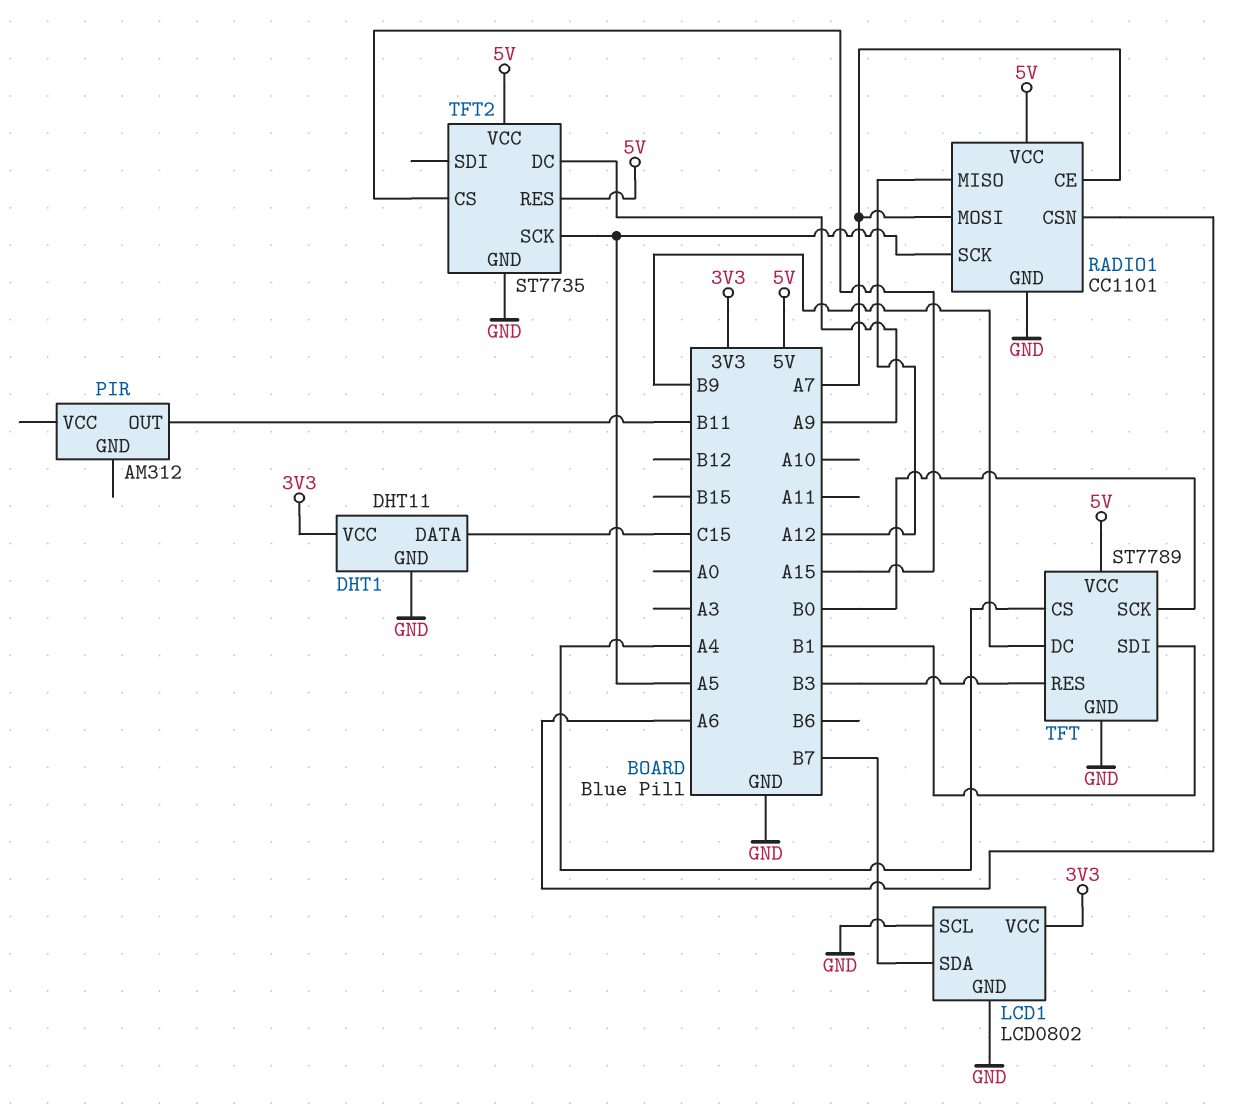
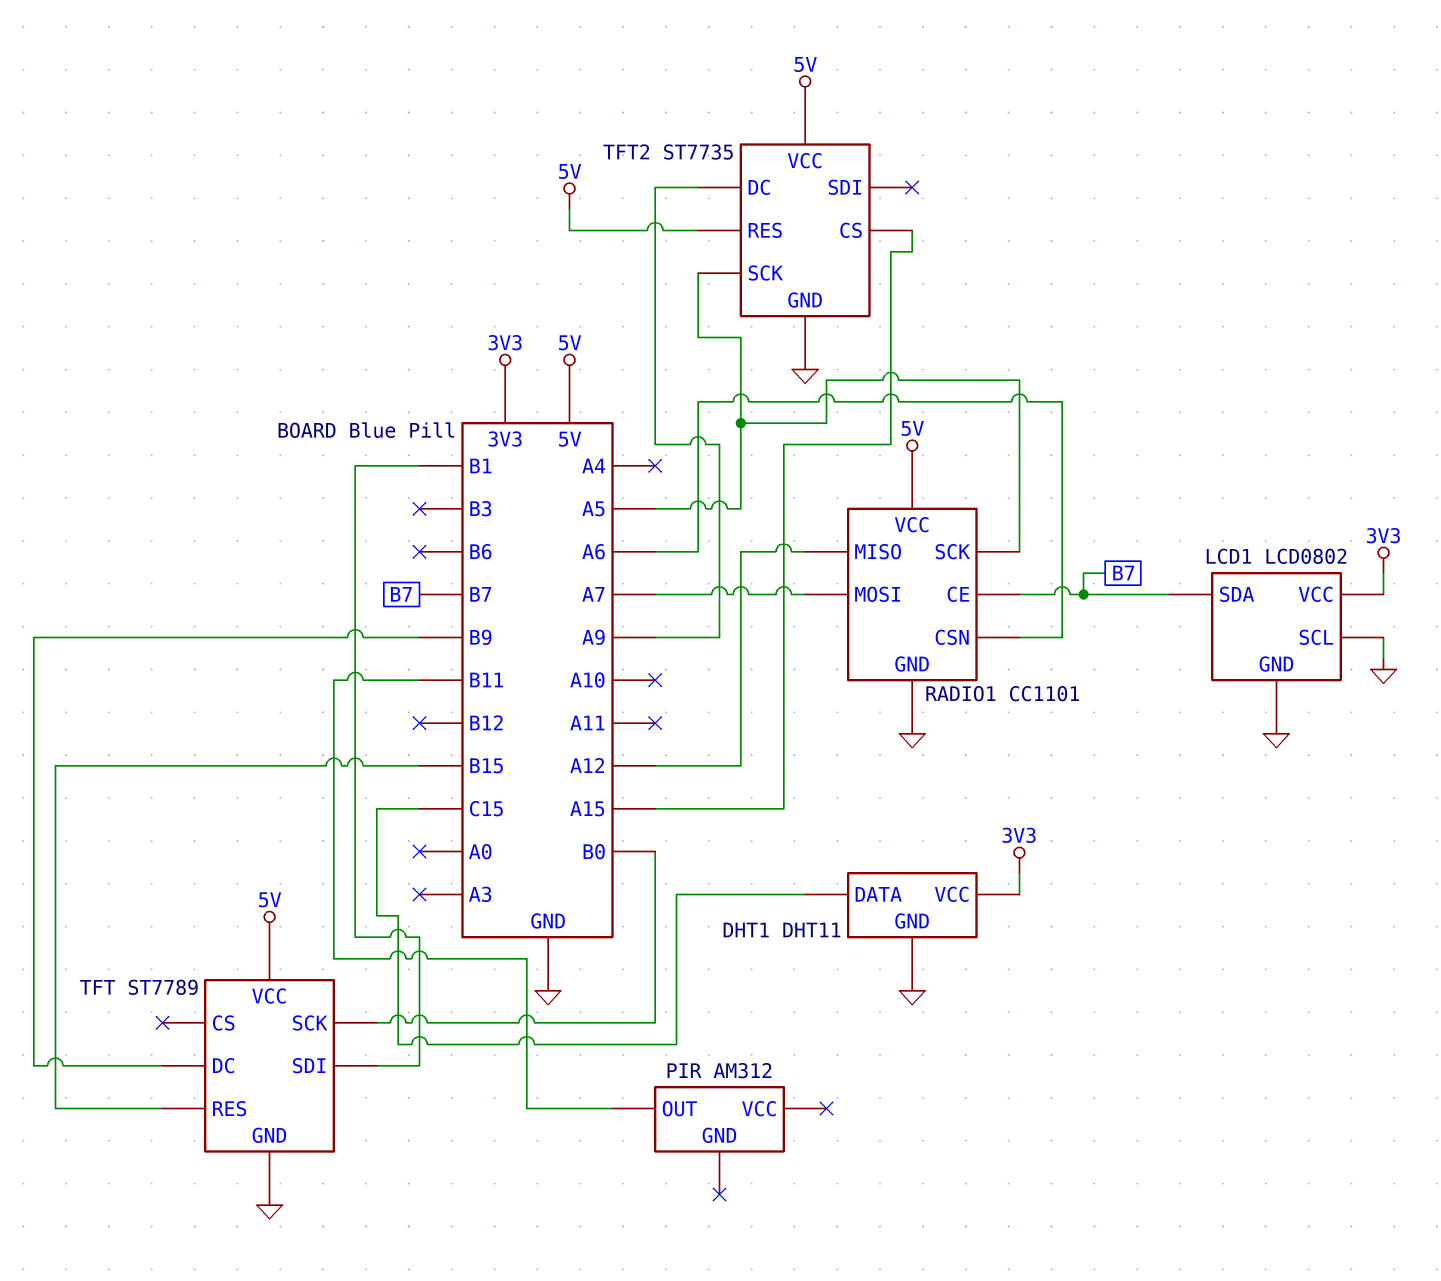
RADIO1 pin CE: A7 -> B7
TFT pin CS: A4 -> none
TFT pin RES: B3 -> B15

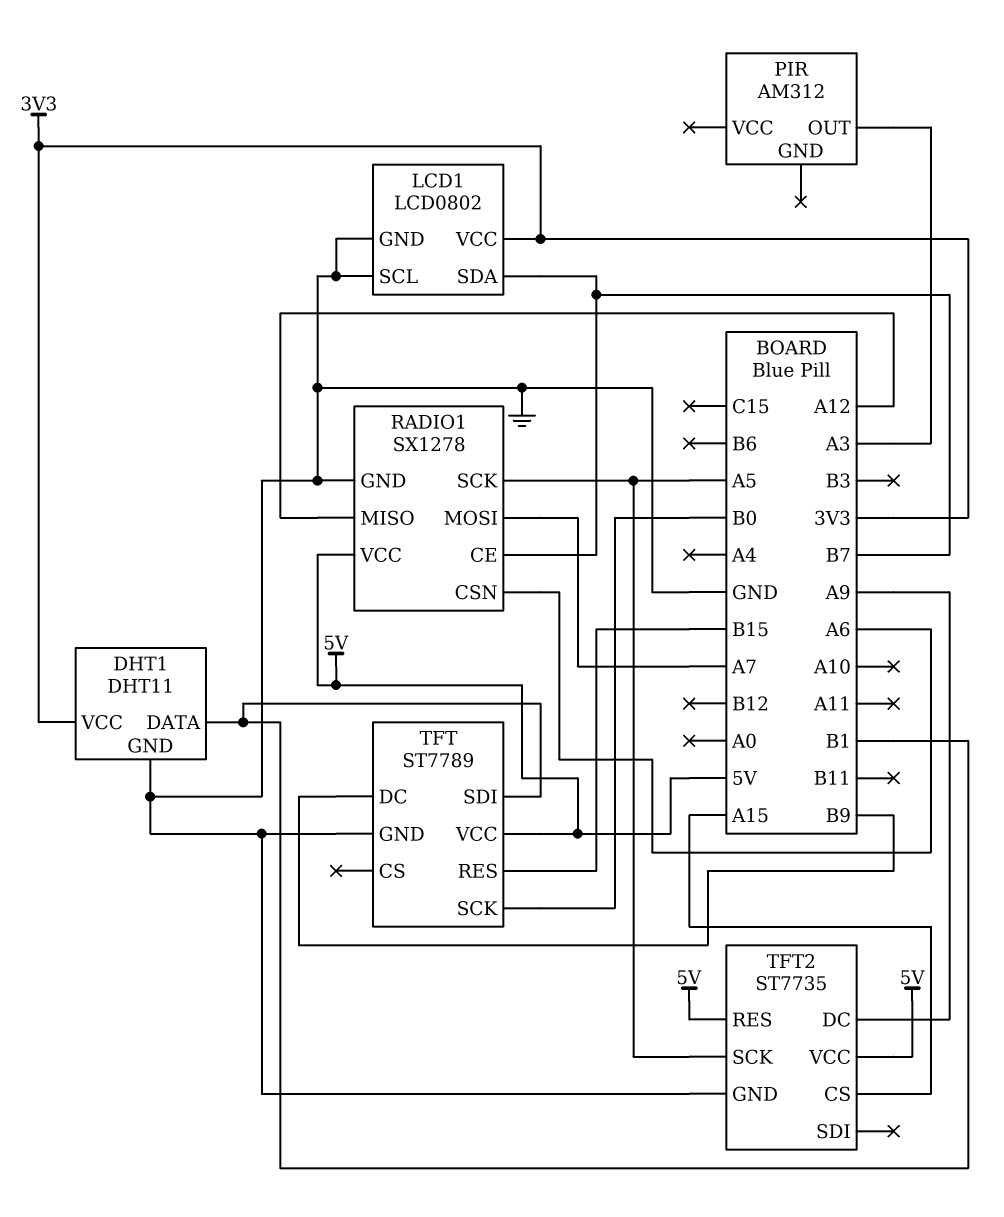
DHT1 pin DATA: C15 -> B1
PIR pin OUT: B11 -> A3
RADIO1: CC1101 -> SX1278

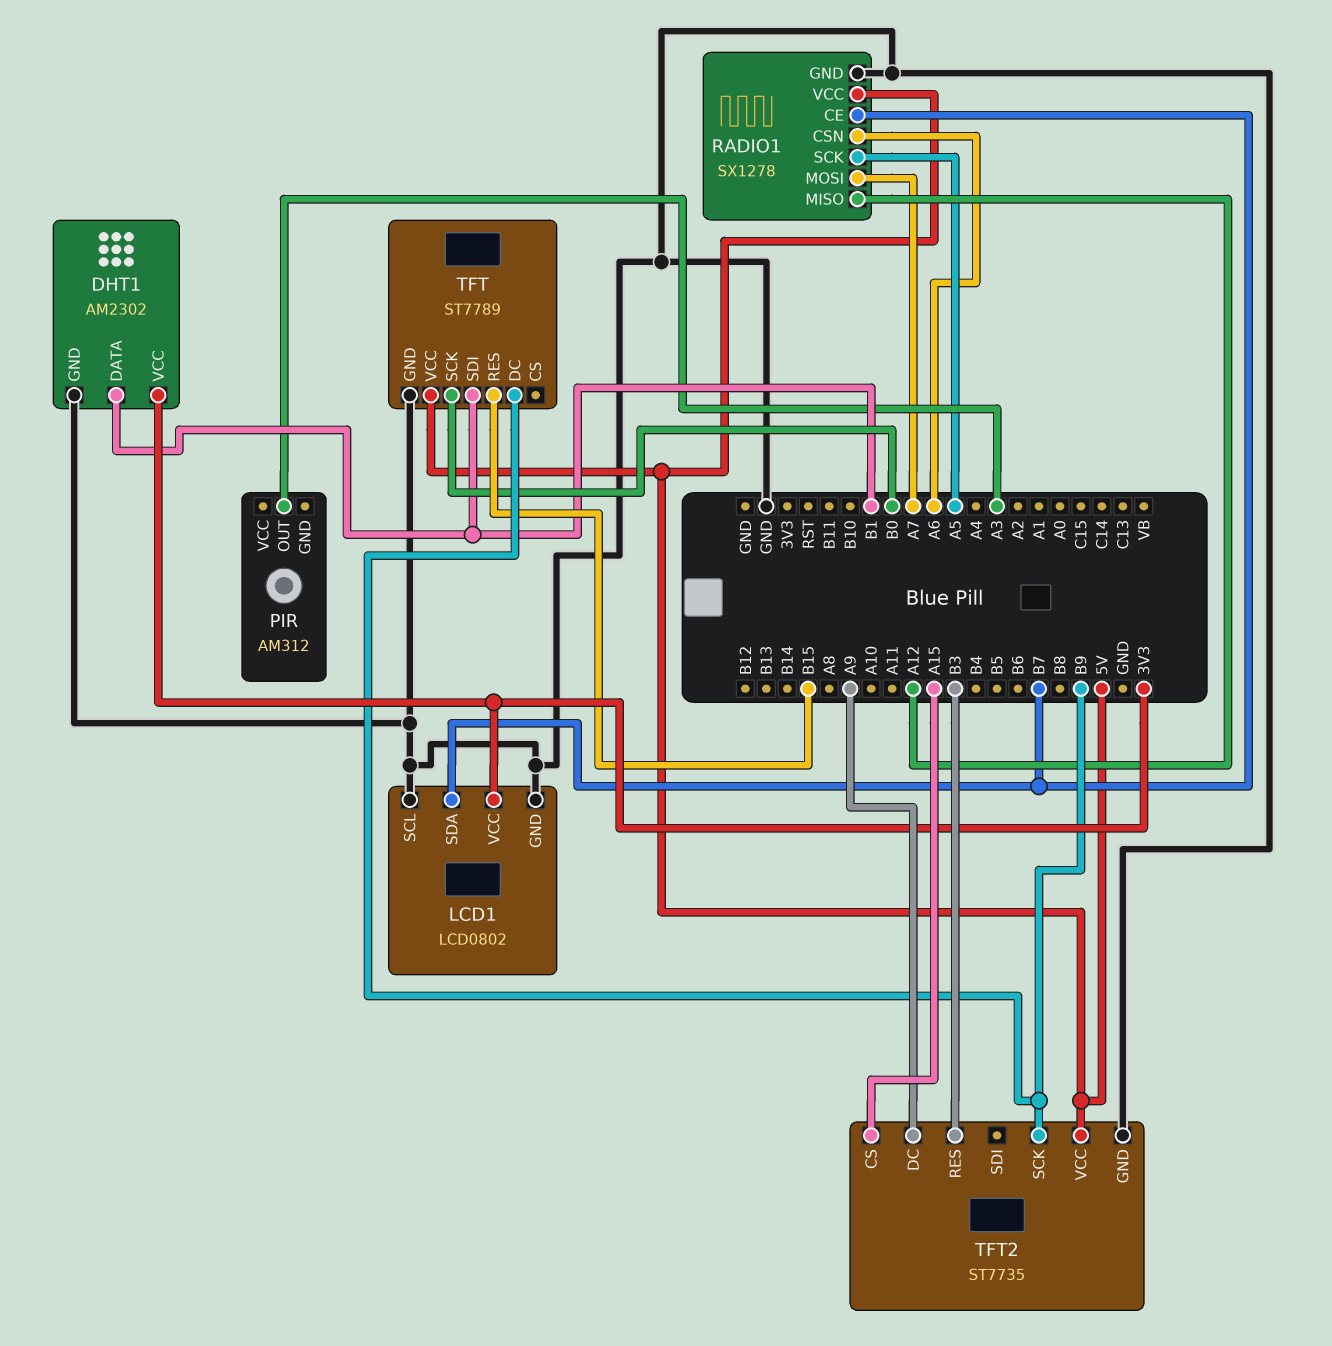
DHT1: DHT11 -> AM2302
TFT2 pin RES: 5V -> B3
TFT2 pin SCK: A5 -> B9

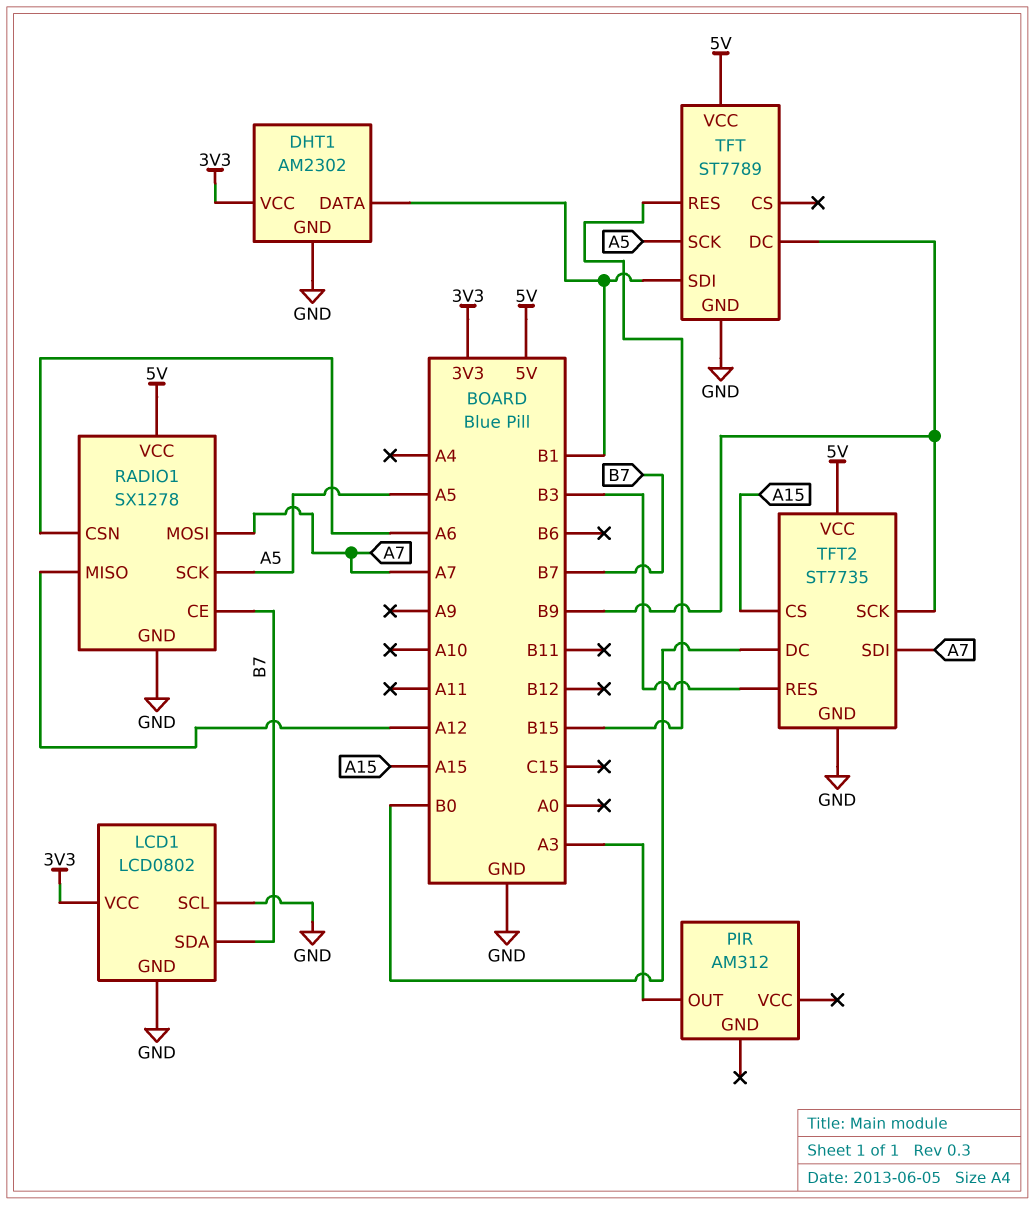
TFT pin SCK: B0 -> A5
TFT2 pin DC: A9 -> B0
TFT2 pin SDI: none -> A7

